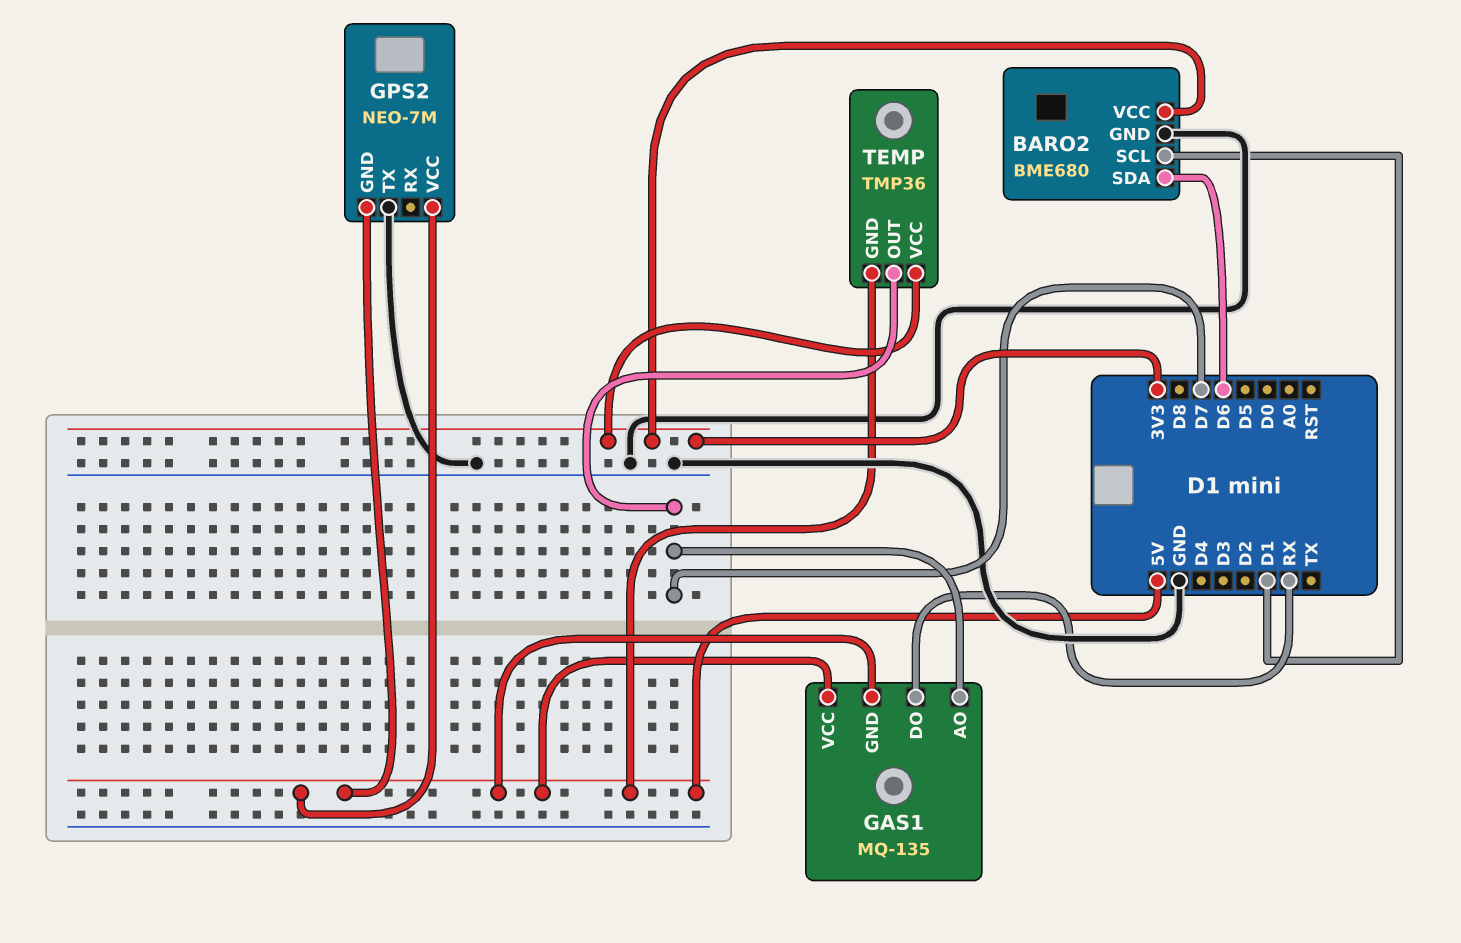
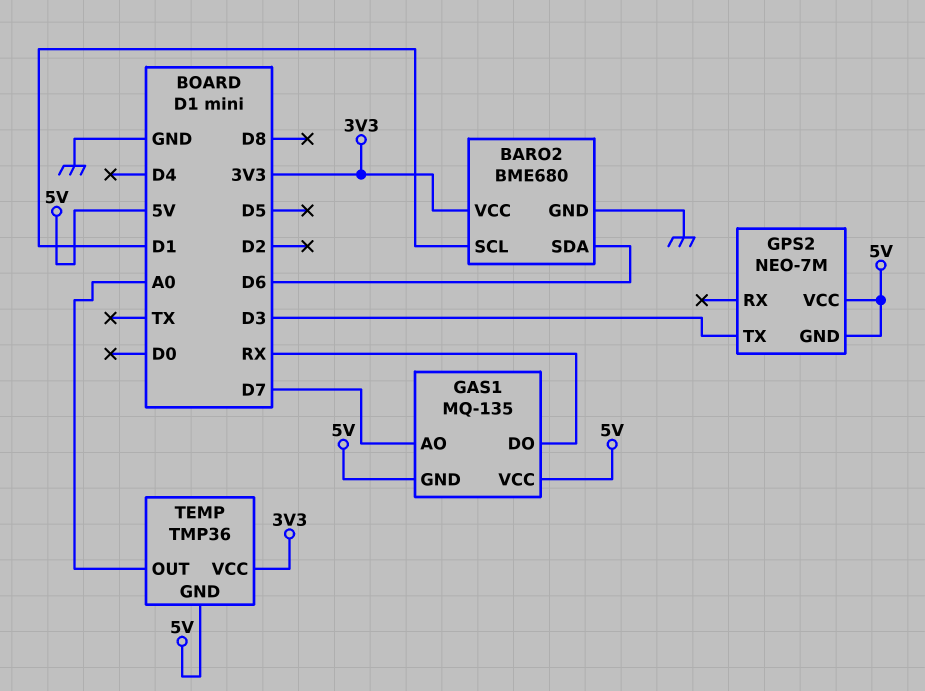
GPS2 pin TX: GND -> D3
TEMP pin OUT: D7 -> A0

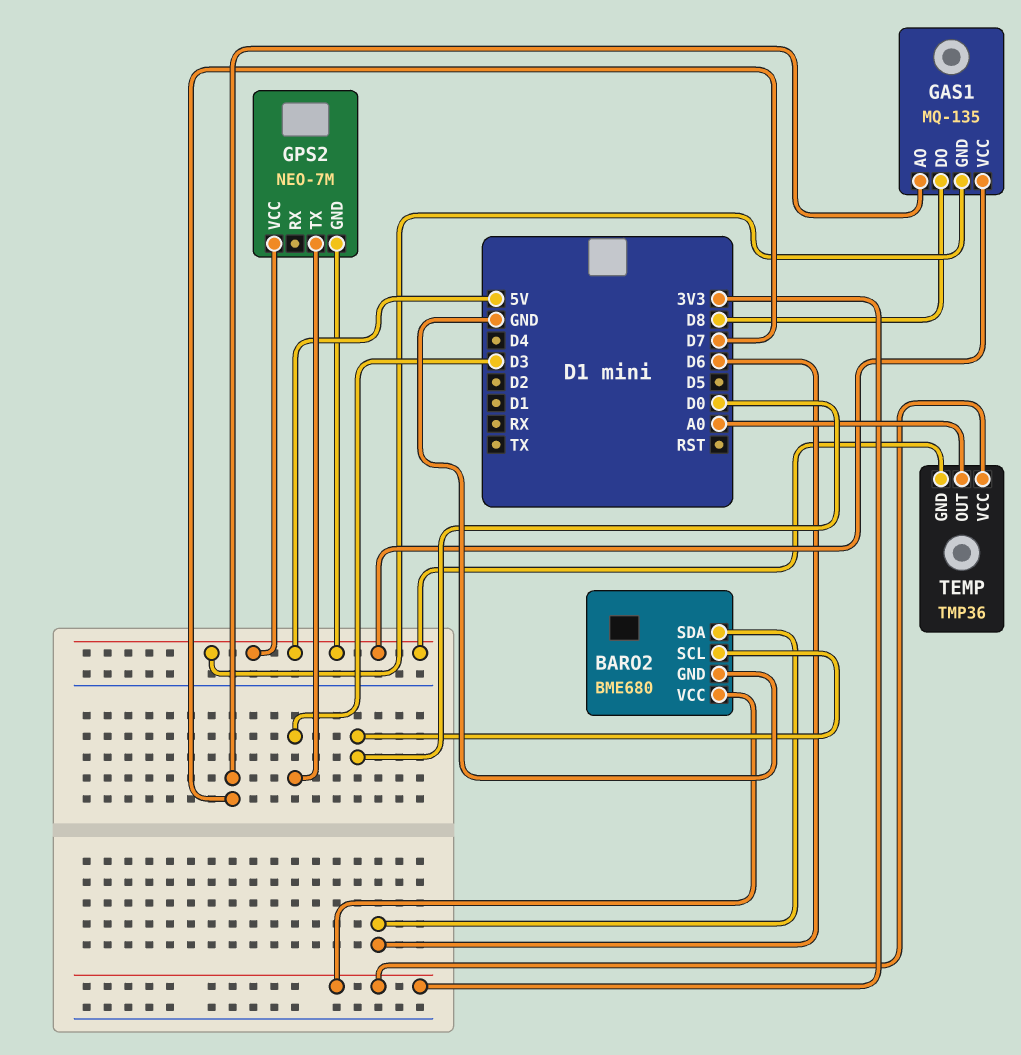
BARO2 pin SCL: D1 -> D0
GAS1 pin DO: RX -> D8

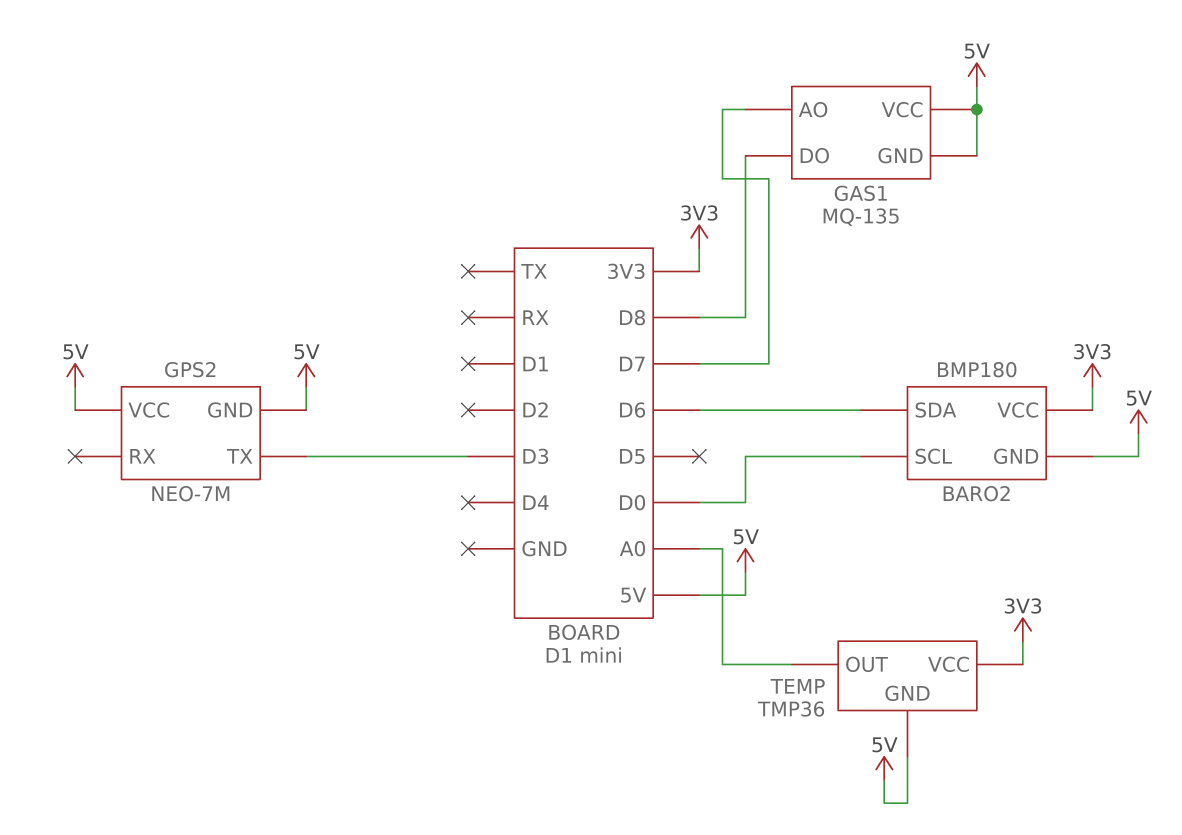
BARO2: BME680 -> BMP180
BARO2 pin GND: GND -> 5V

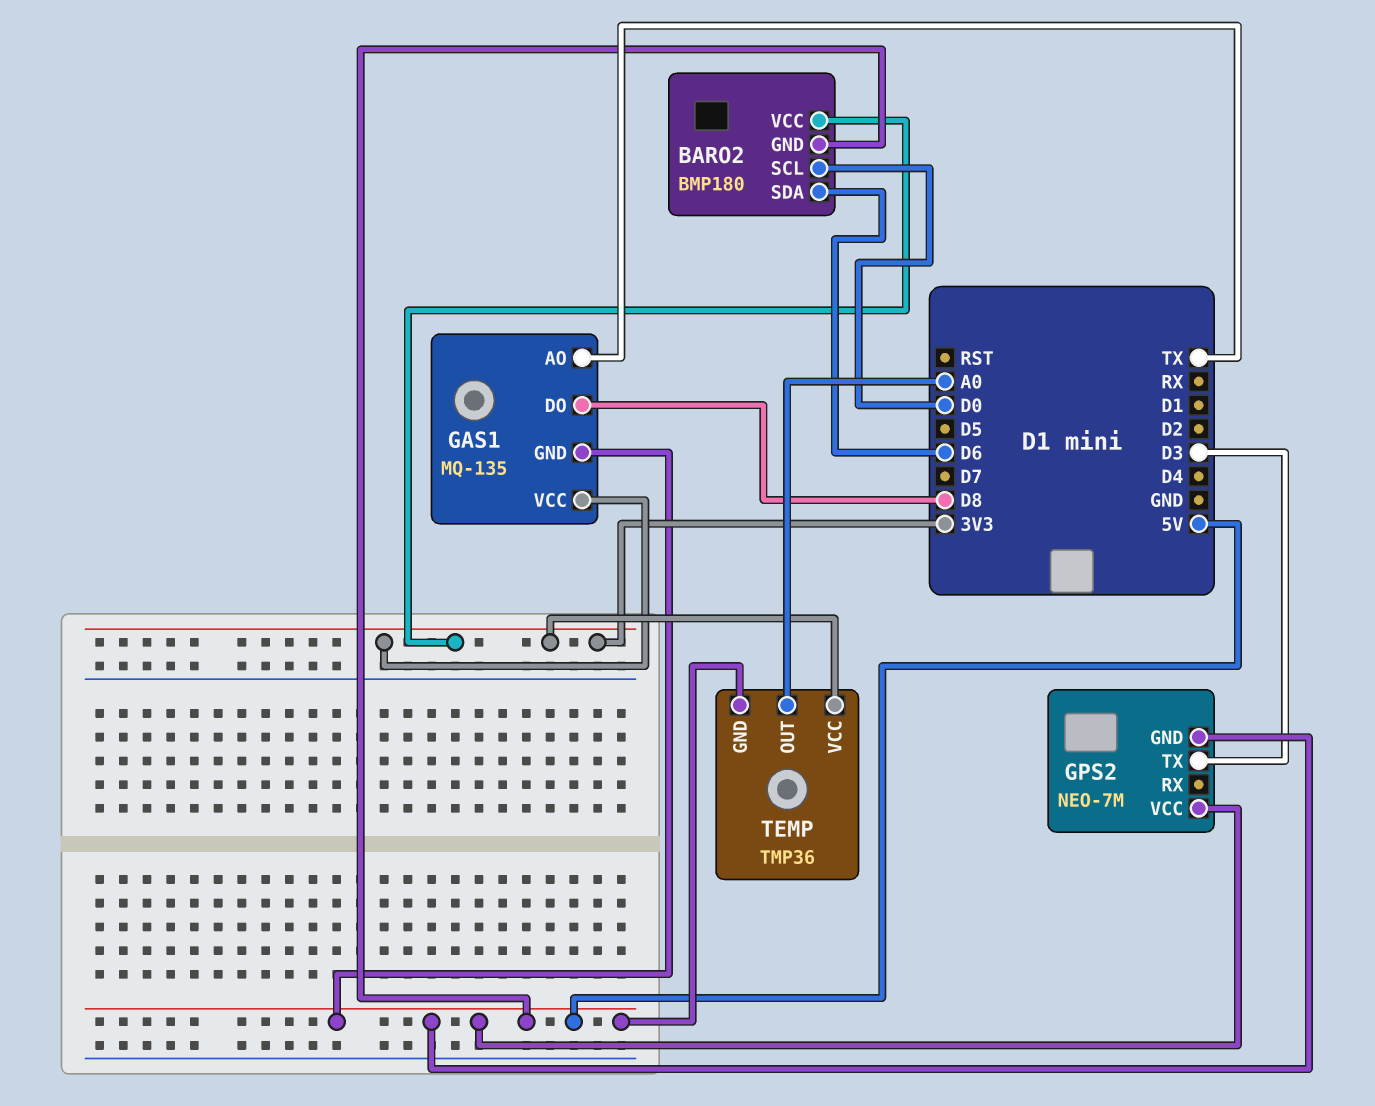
GAS1 pin AO: D7 -> TX
GAS1 pin VCC: 5V -> 3V3

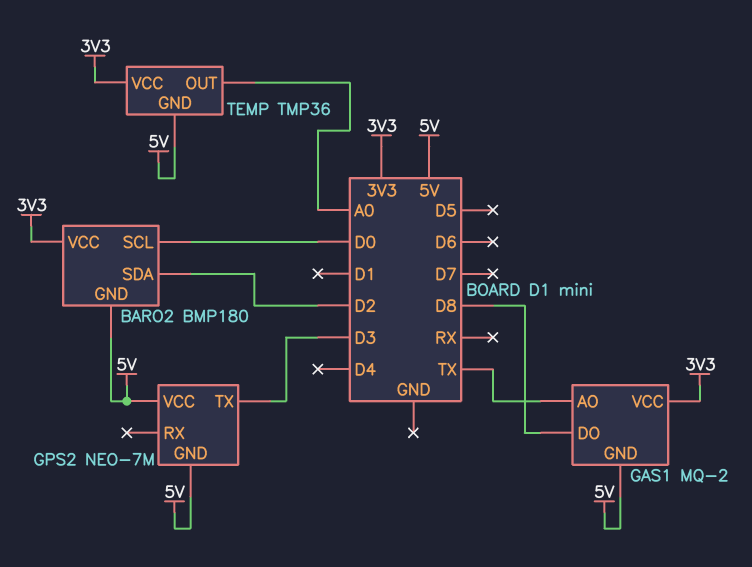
BARO2 pin SDA: D6 -> D2
GAS1: MQ-135 -> MQ-2

